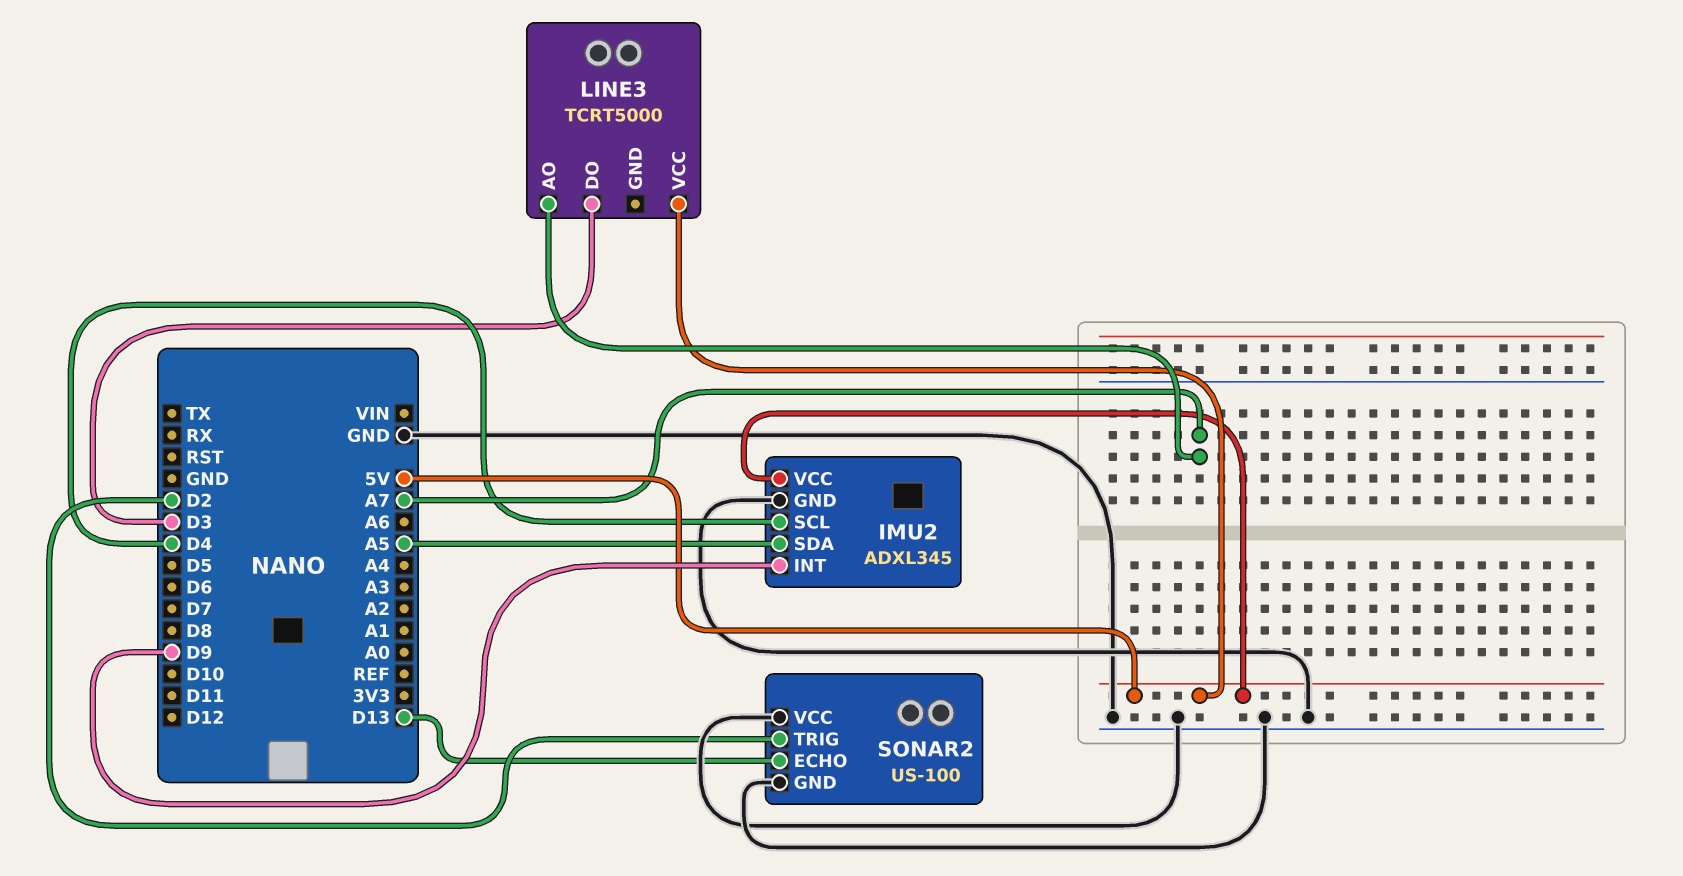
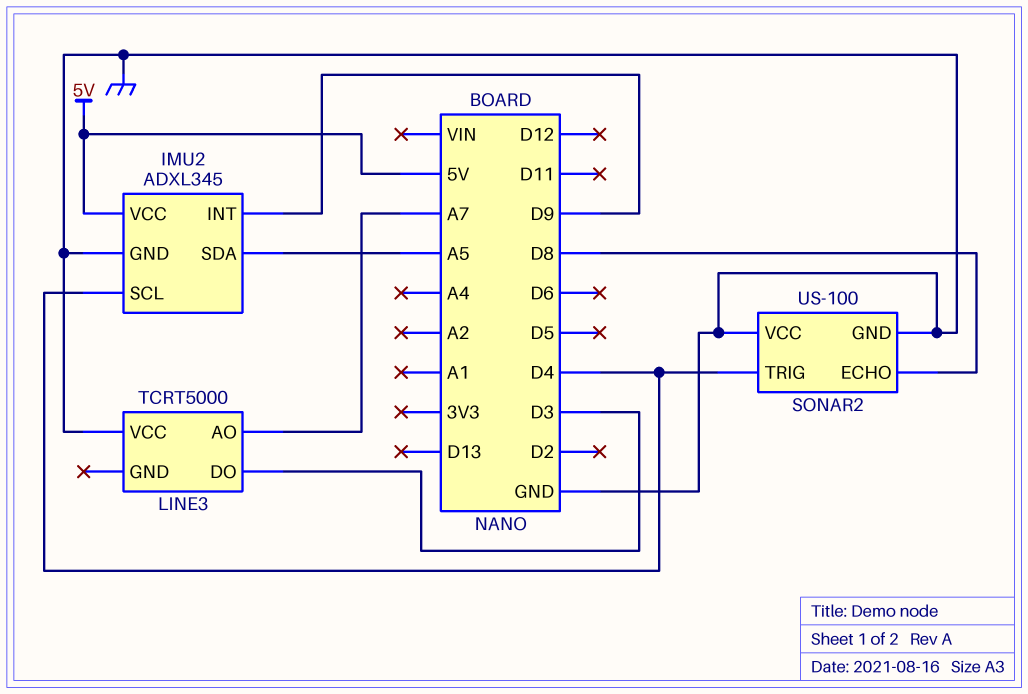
LINE3 pin VCC: 5V -> GND
SONAR2 pin ECHO: D13 -> D8
SONAR2 pin TRIG: D2 -> D4

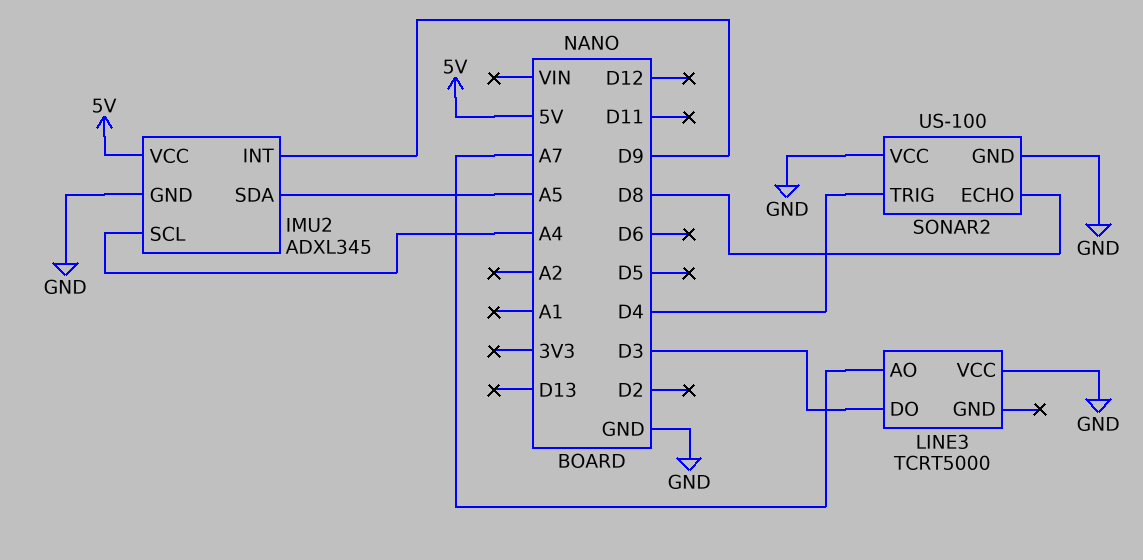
IMU2 pin SCL: D4 -> A4

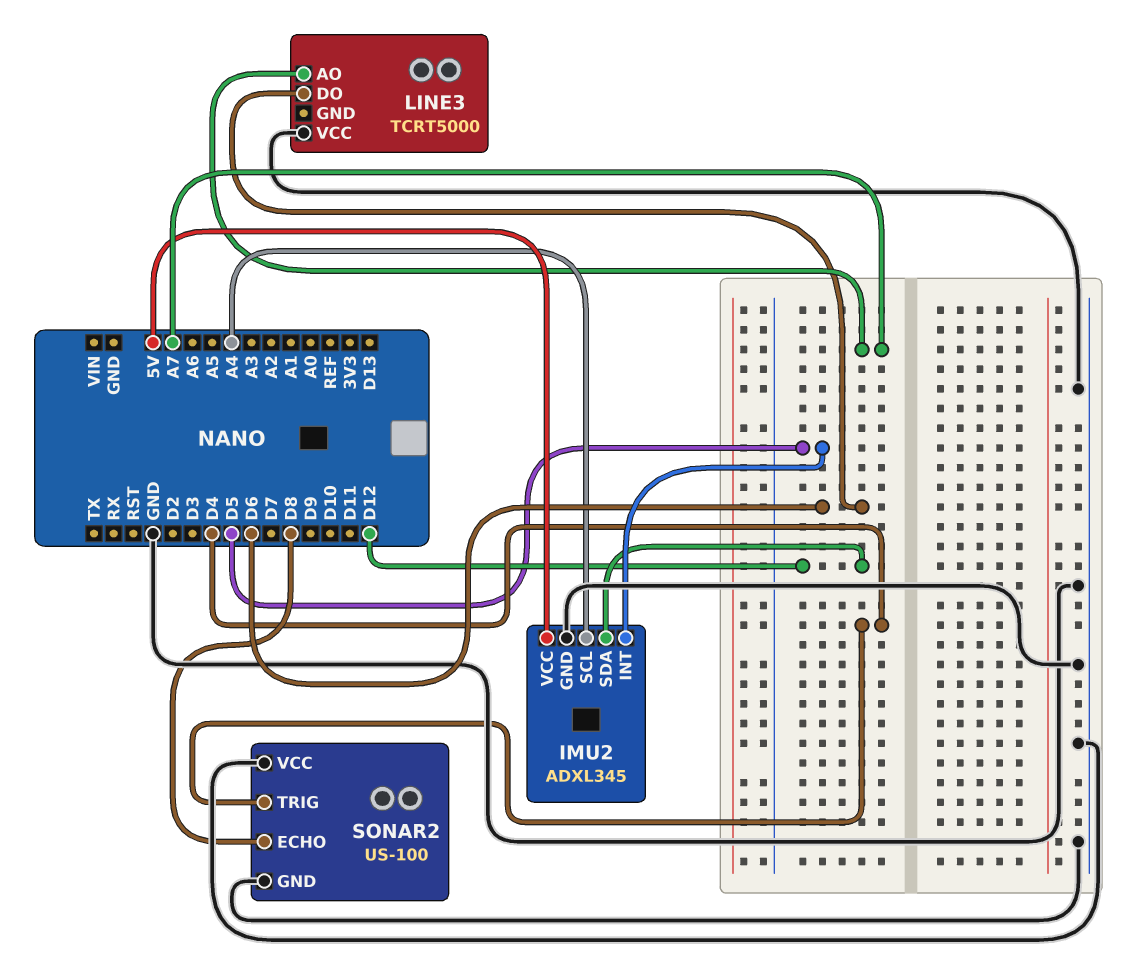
IMU2 pin INT: D9 -> D5
IMU2 pin SDA: A5 -> D12
LINE3 pin DO: D3 -> D6

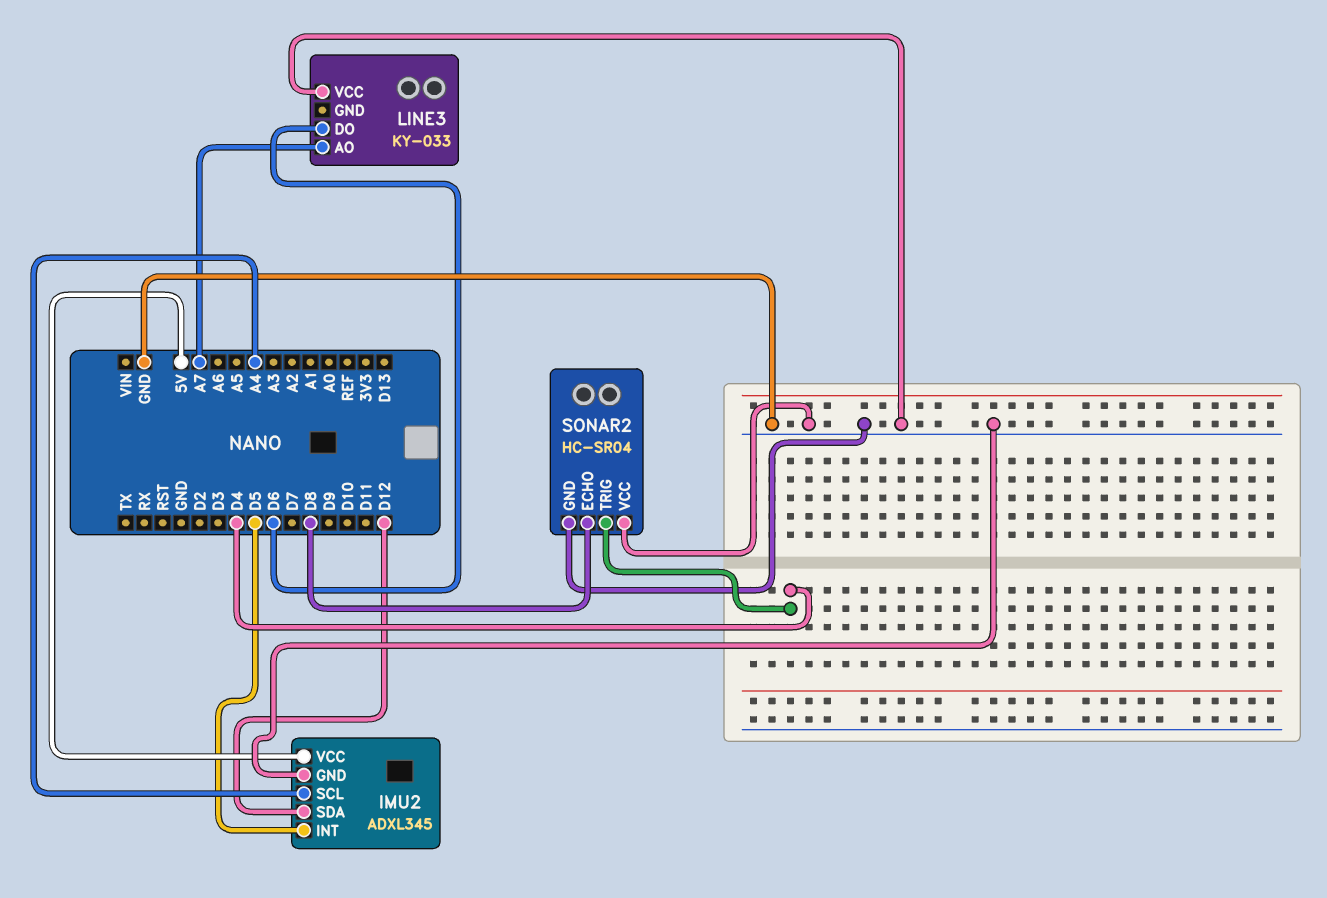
LINE3: TCRT5000 -> KY-033
SONAR2: US-100 -> HC-SR04

